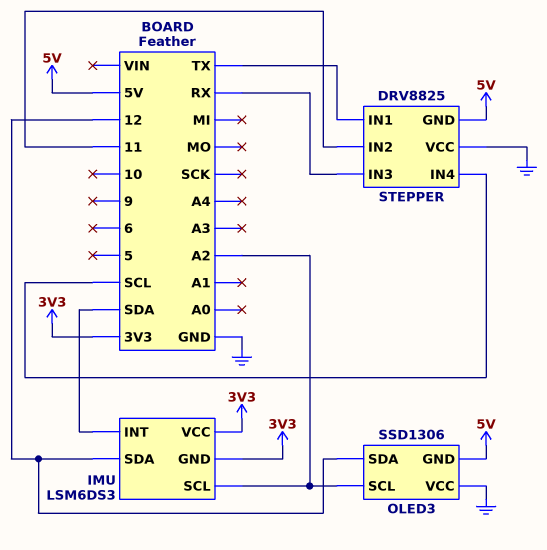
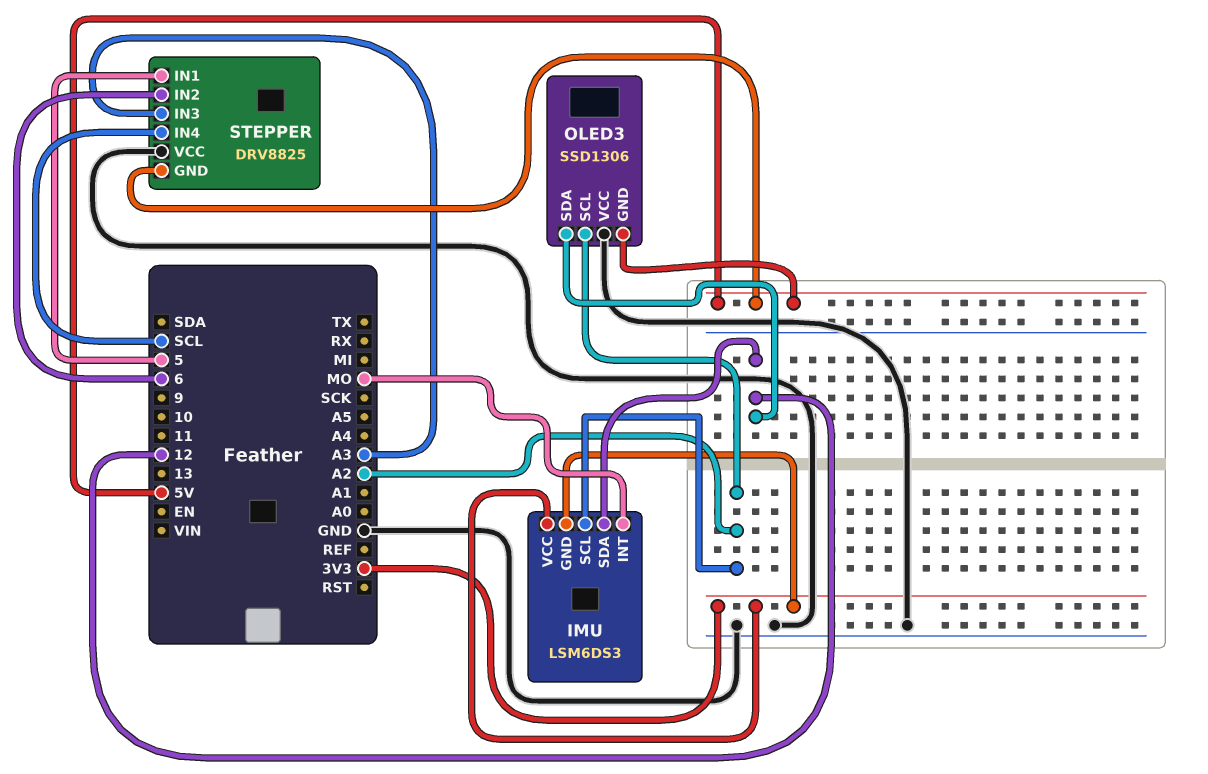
IMU pin INT: SDA -> MO
STEPPER pin IN1: TX -> 5
STEPPER pin IN2: 11 -> 6
STEPPER pin IN3: RX -> A3

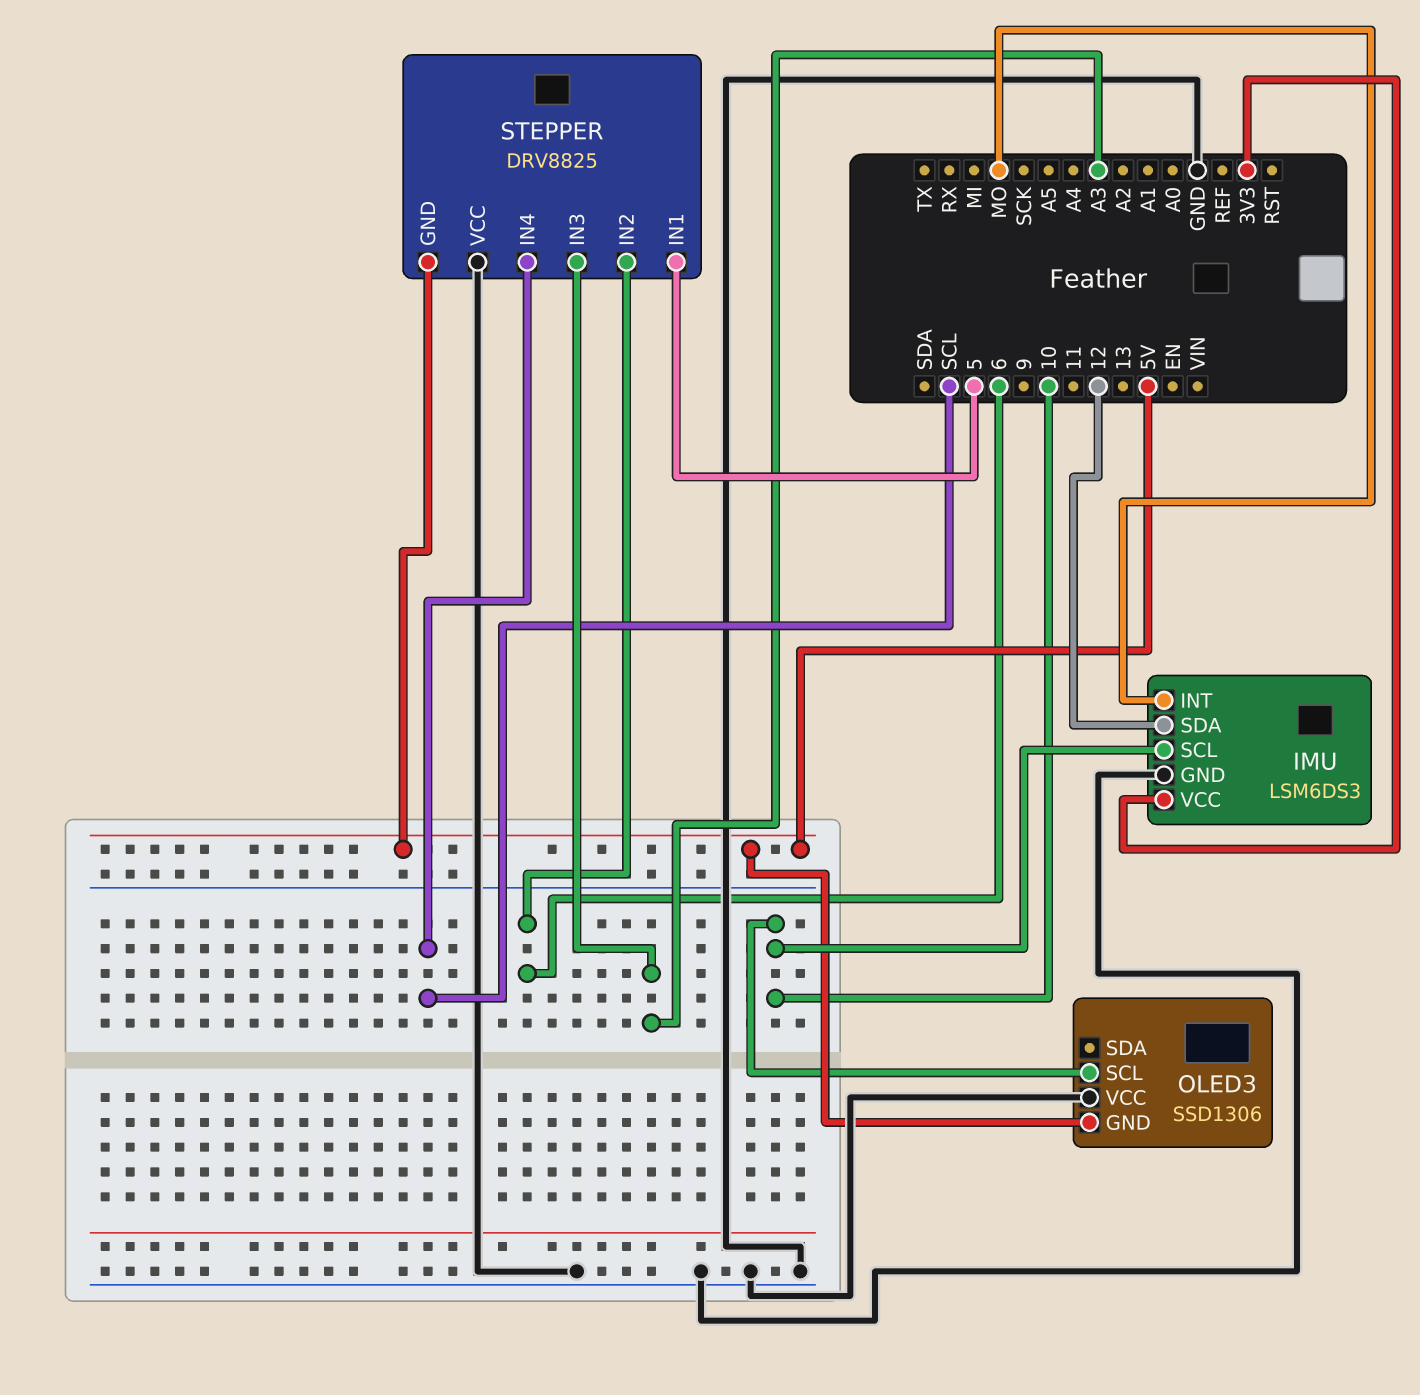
IMU pin GND: 3V3 -> GND
IMU pin SCL: A2 -> 10
OLED3 pin SCL: A2 -> 10
OLED3 pin SDA: 12 -> none

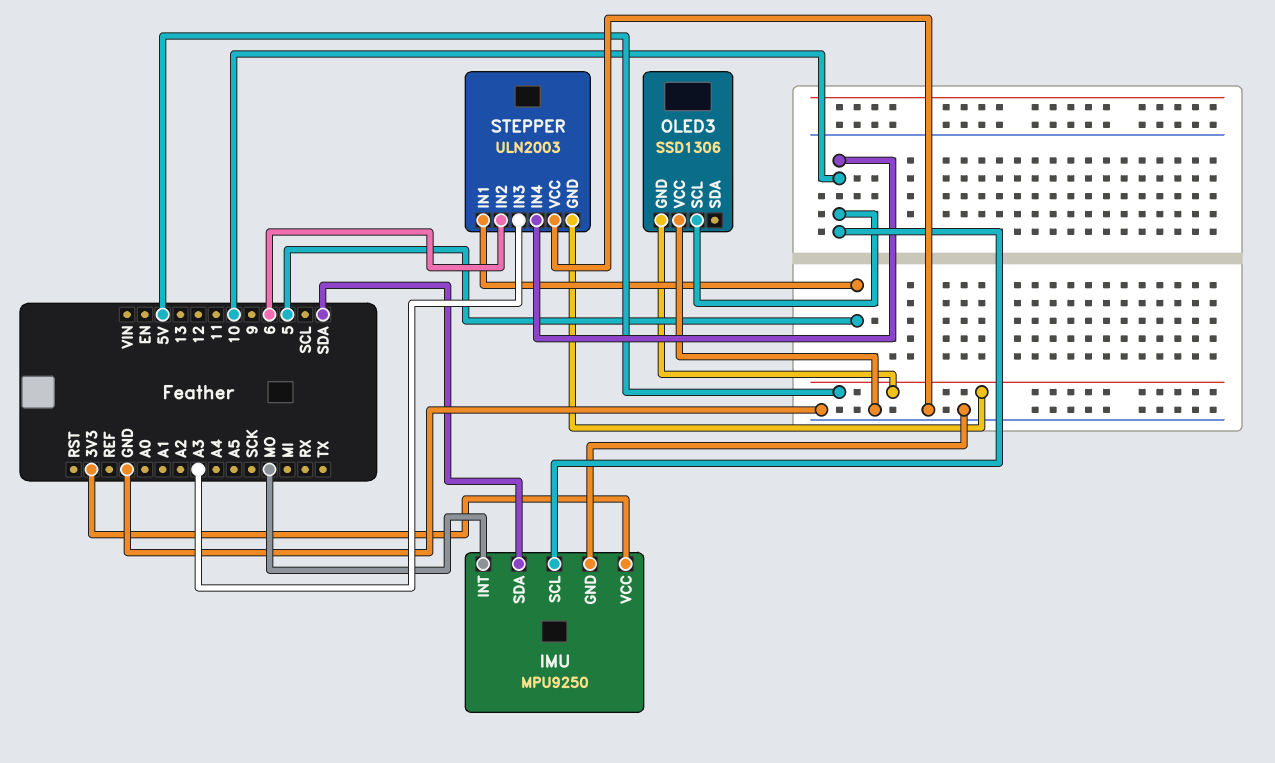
IMU: LSM6DS3 -> MPU9250
IMU pin SDA: 12 -> SDA
STEPPER: DRV8825 -> ULN2003
STEPPER pin IN4: SCL -> 10

